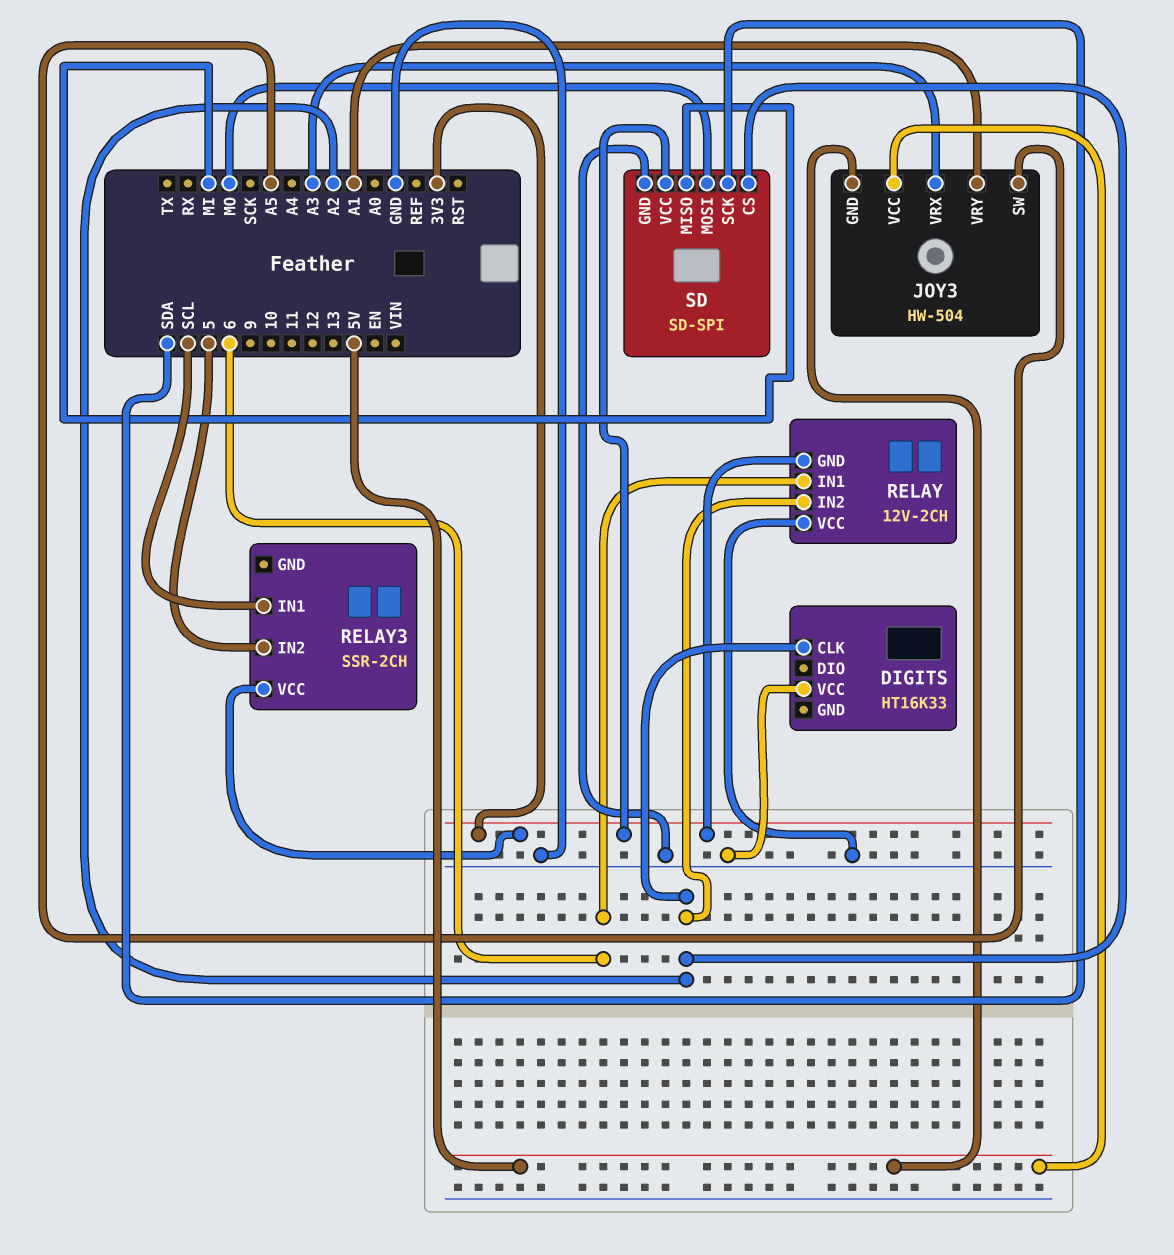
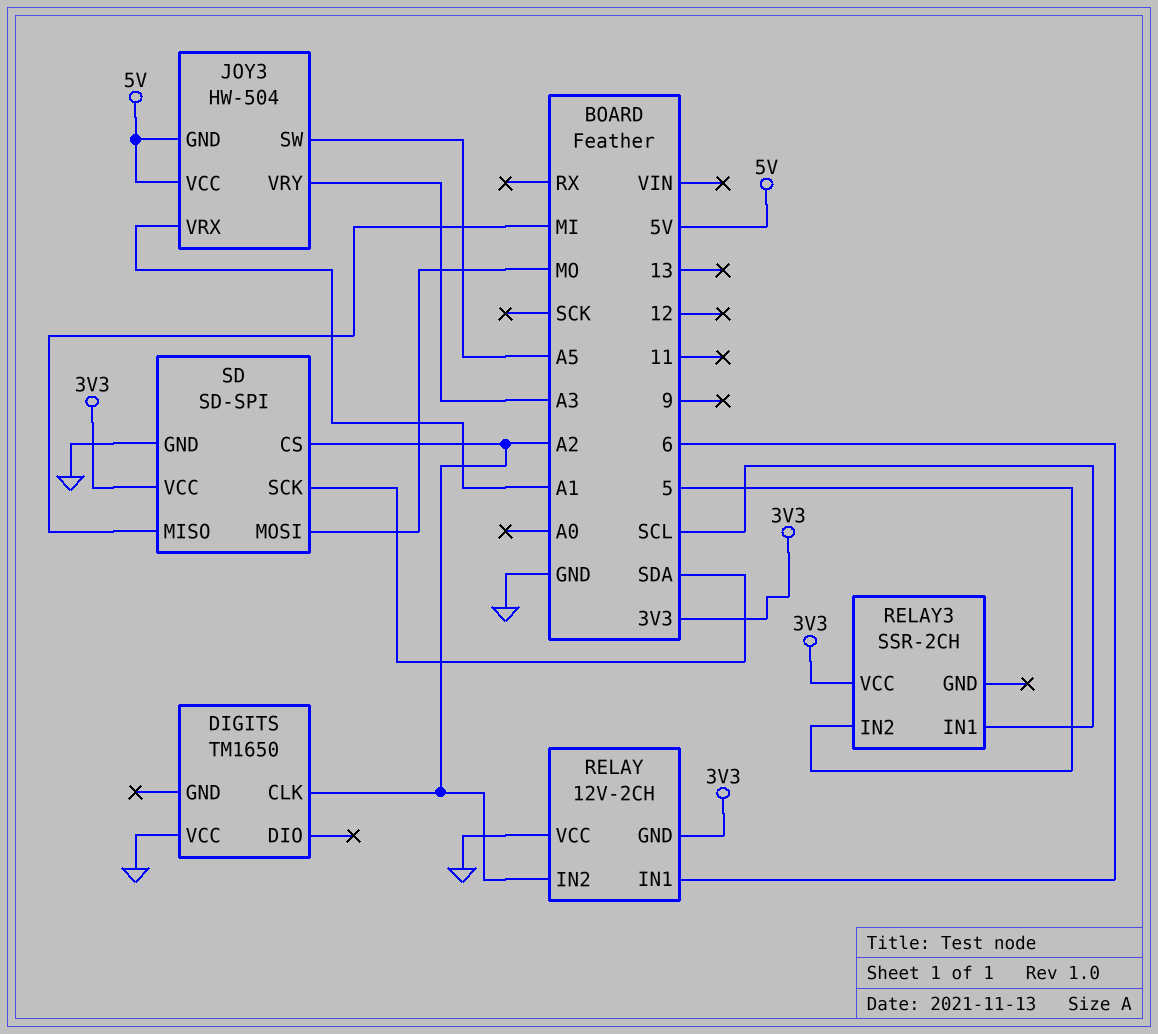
DIGITS: HT16K33 -> TM1650
JOY3 pin VRX: A3 -> A1
JOY3 pin VRY: A1 -> A3

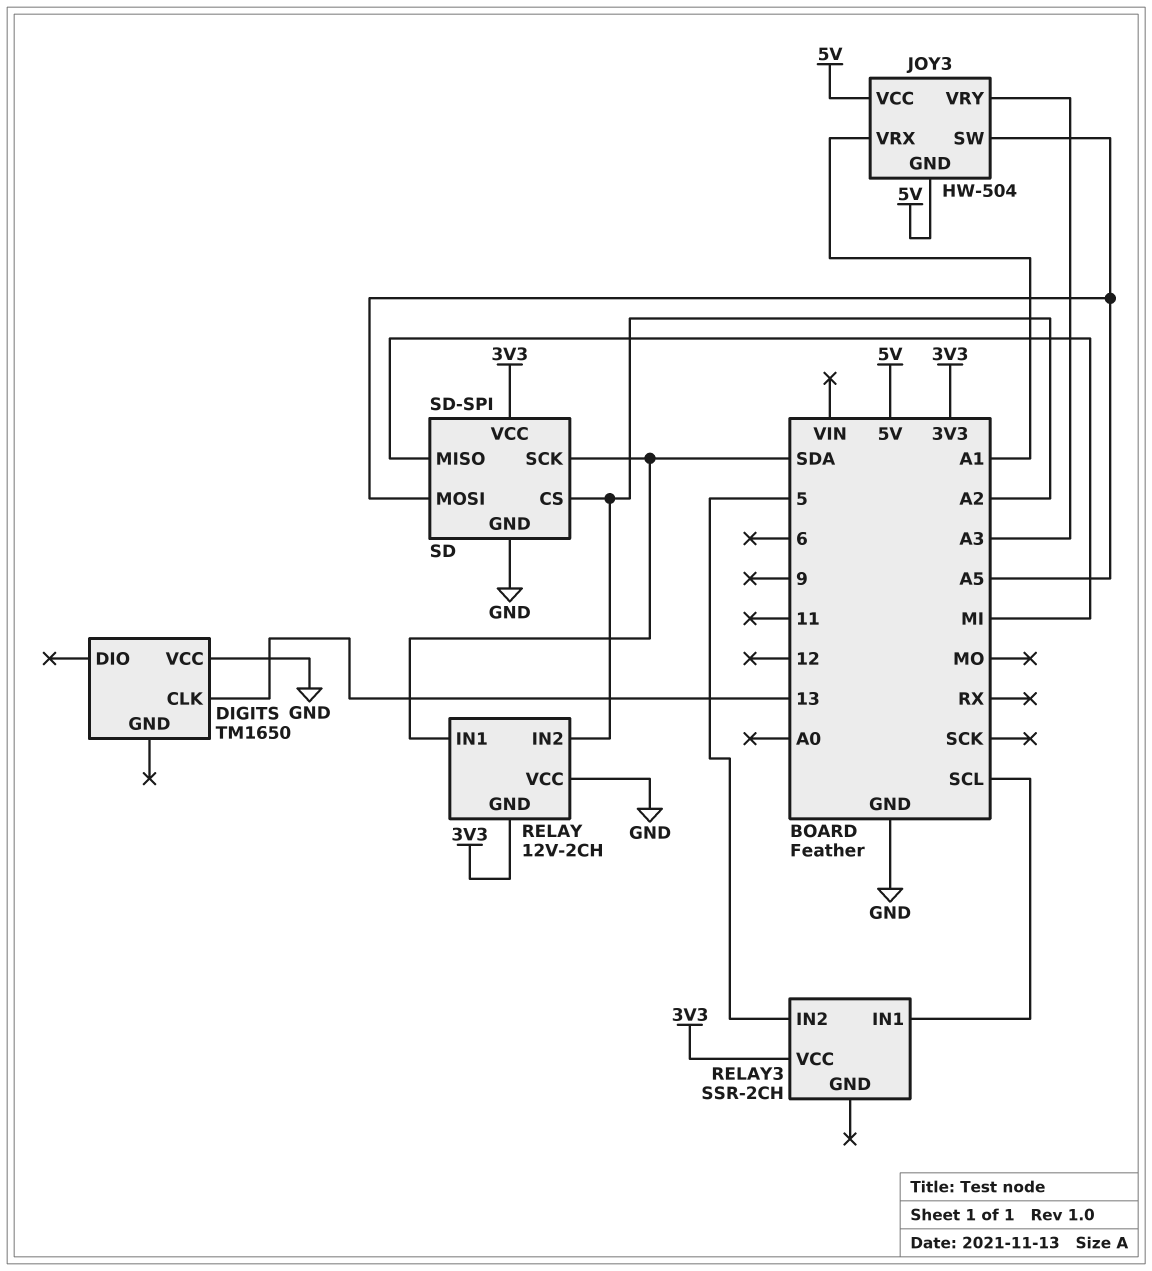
DIGITS pin CLK: A2 -> 13
RELAY pin IN1: 6 -> SDA
SD pin MOSI: MO -> A5

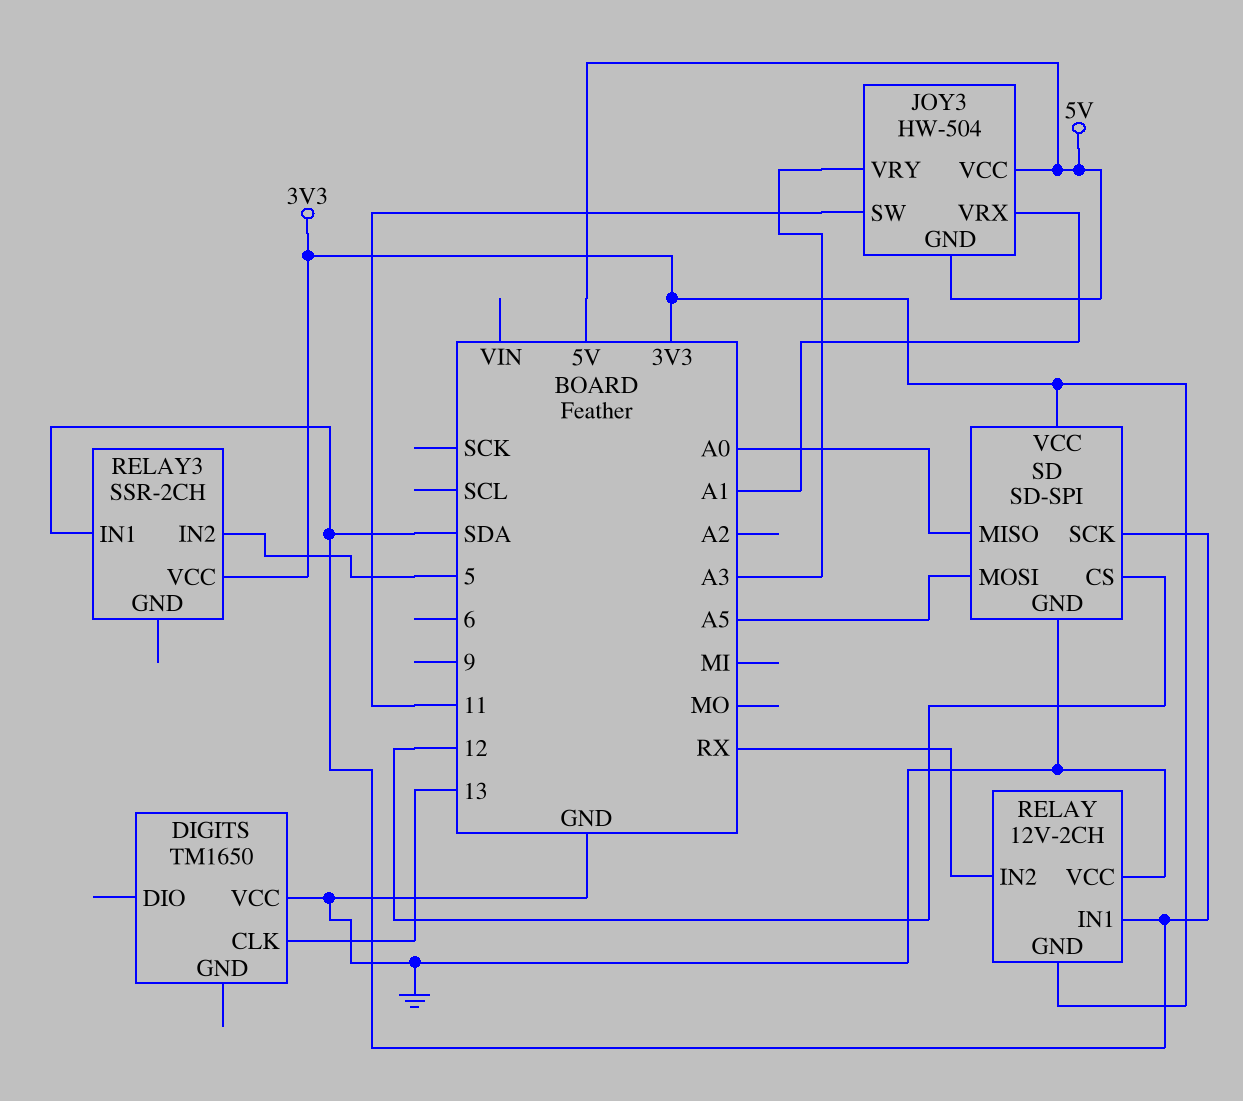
JOY3 pin SW: A5 -> 11
RELAY pin IN2: A2 -> RX
RELAY3 pin IN1: SCL -> SDA
SD pin CS: A2 -> 12
SD pin MISO: MI -> A0

